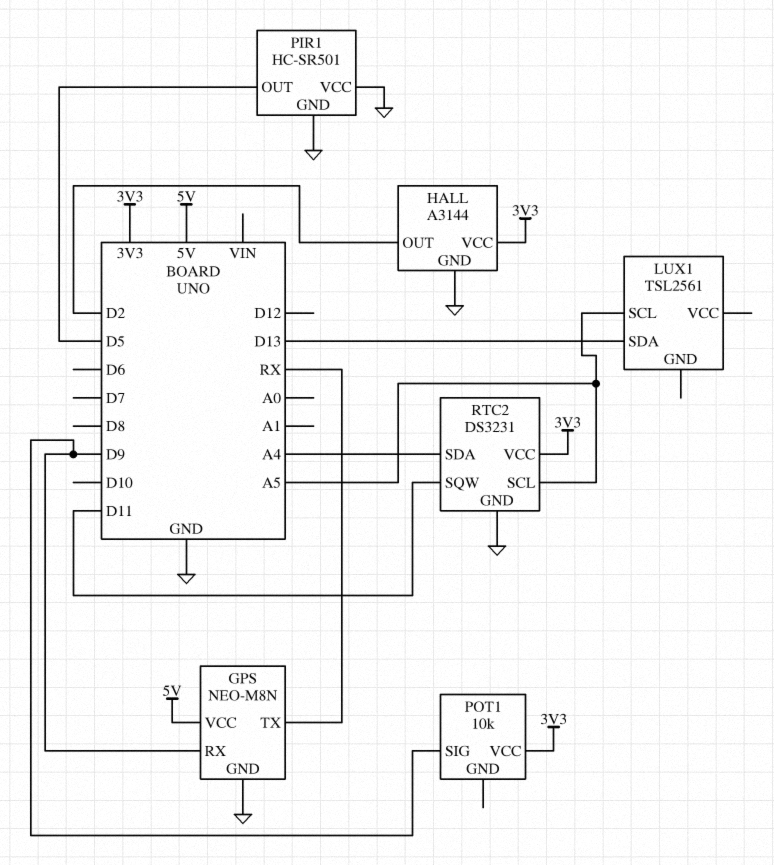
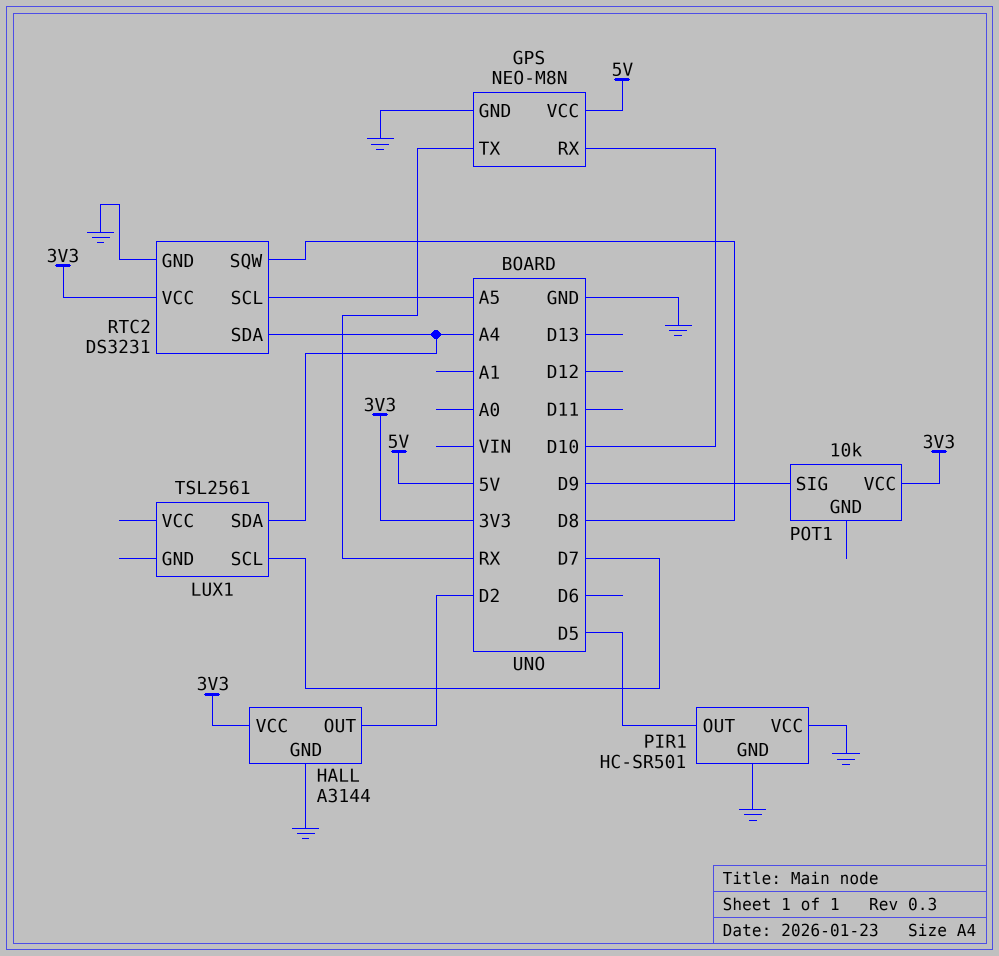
GPS pin RX: D9 -> D10
LUX1 pin SCL: A5 -> D7
LUX1 pin SDA: D13 -> A4
RTC2 pin SQW: D11 -> D8

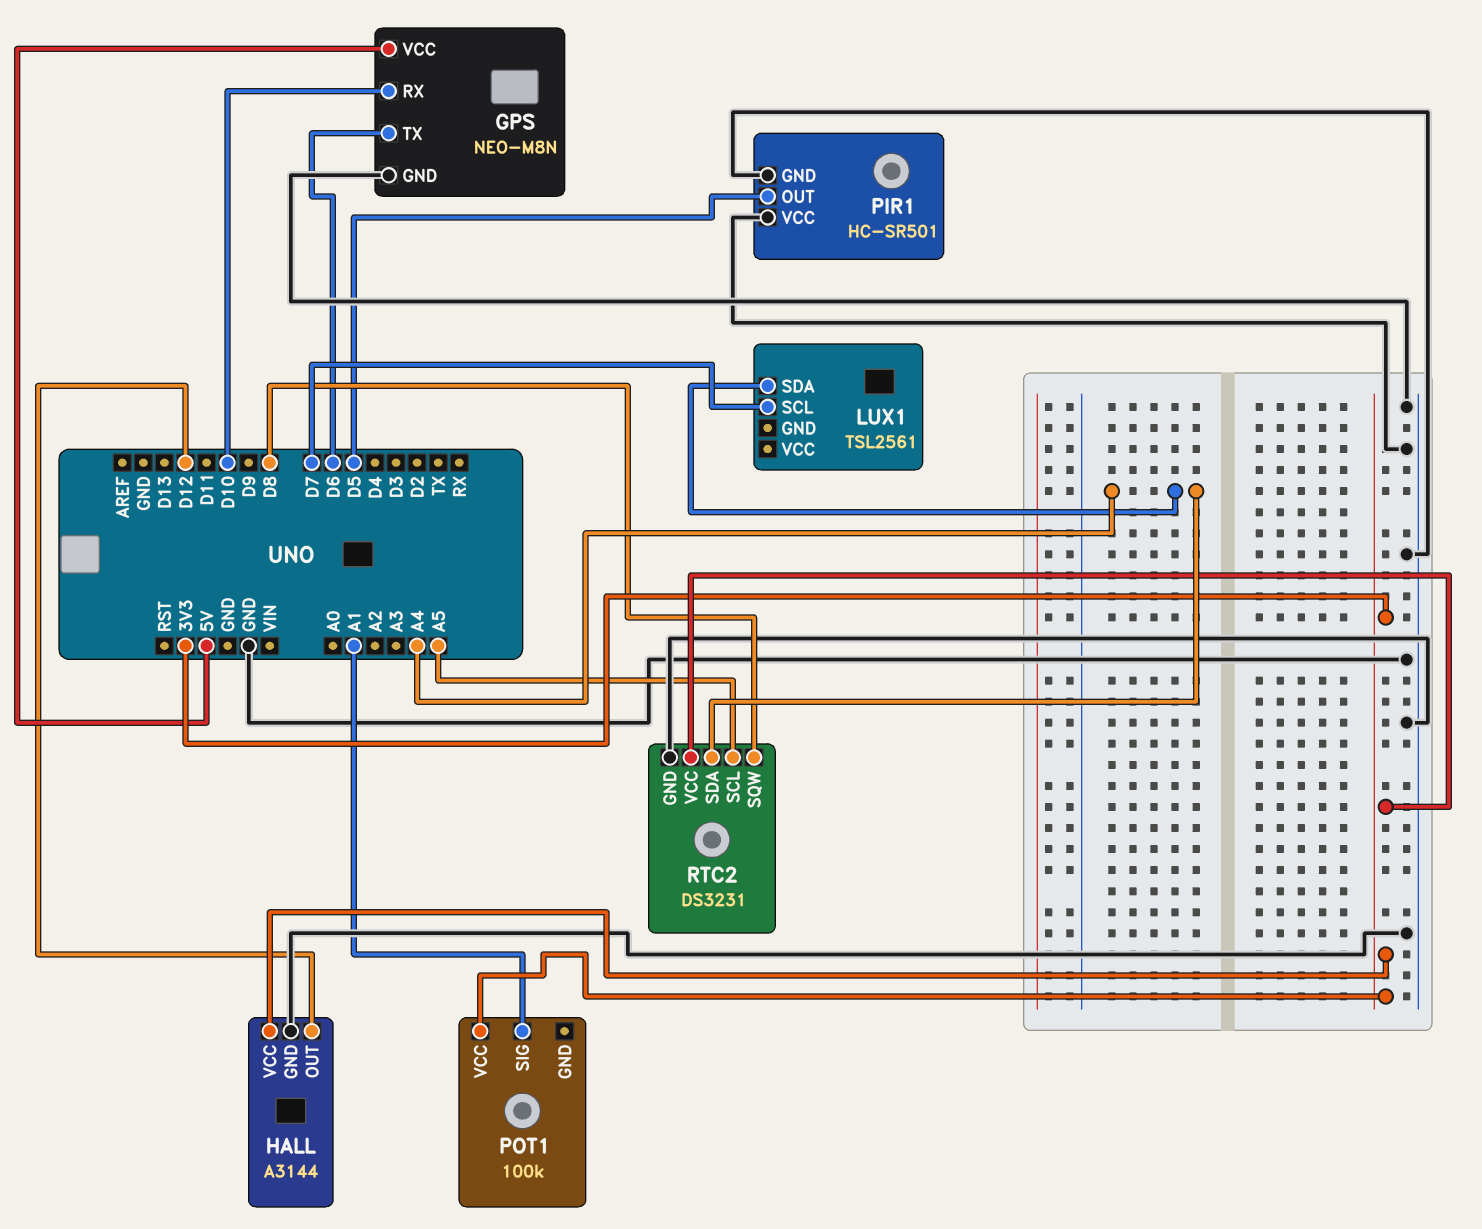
GPS pin TX: RX -> D6
HALL pin OUT: D2 -> D12
POT1: 10k -> 100k
POT1 pin SIG: D9 -> A1

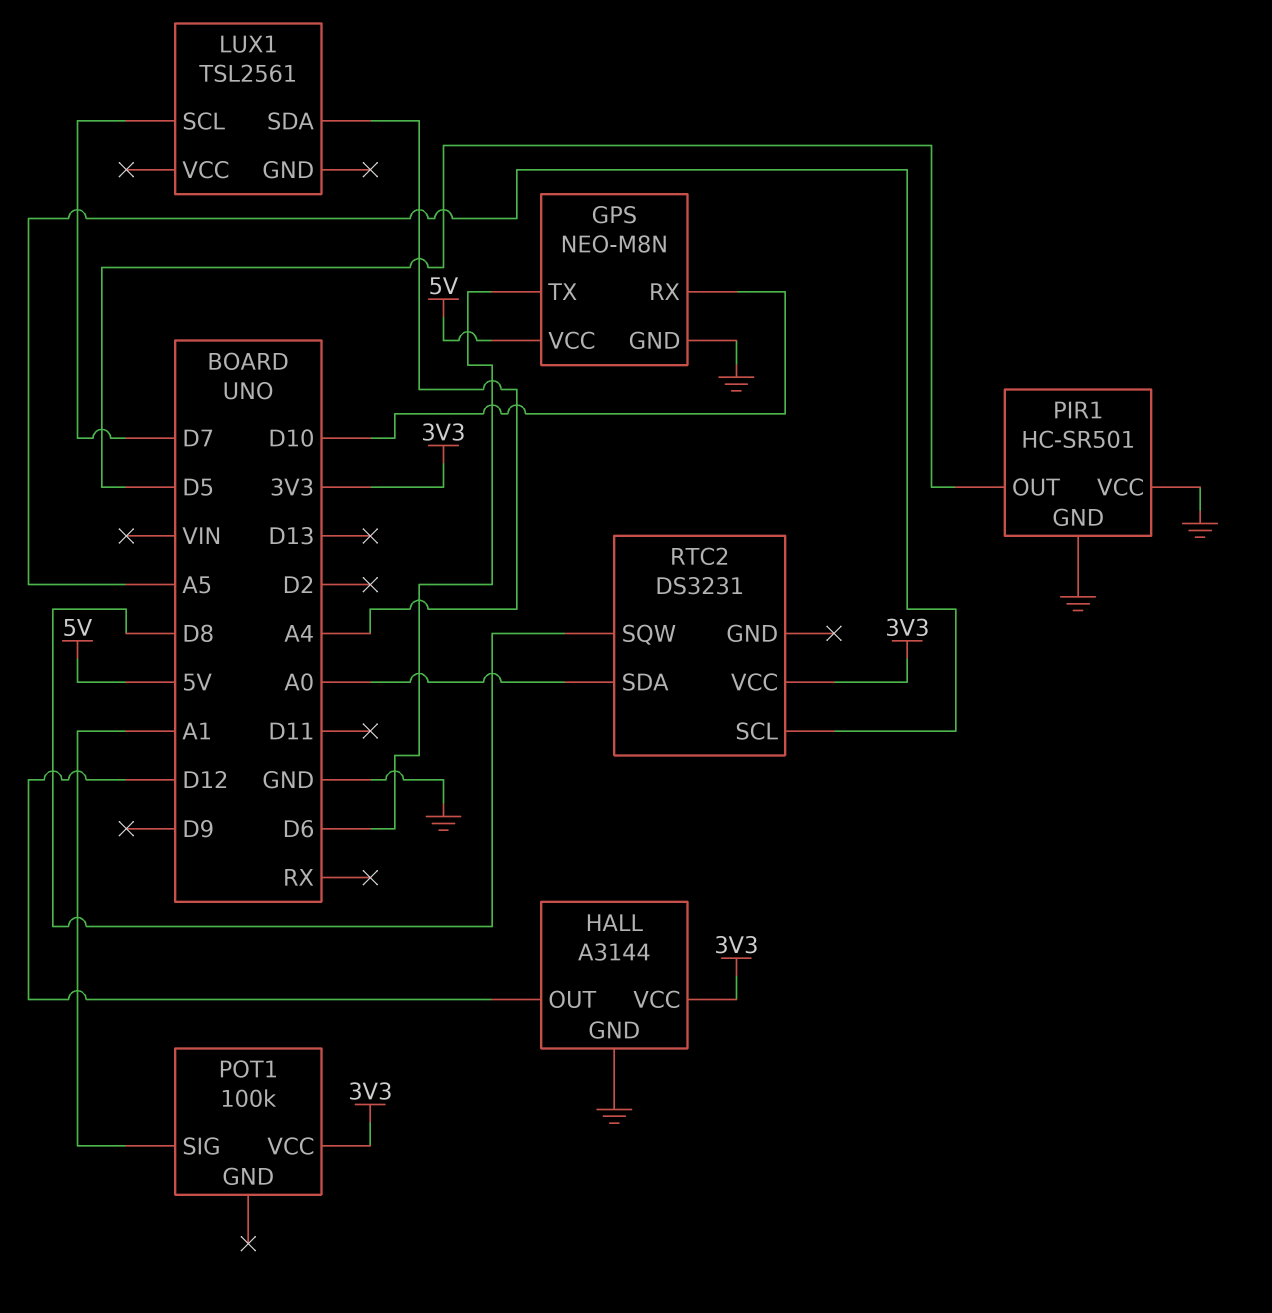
RTC2 pin GND: GND -> none
RTC2 pin SDA: A4 -> A0

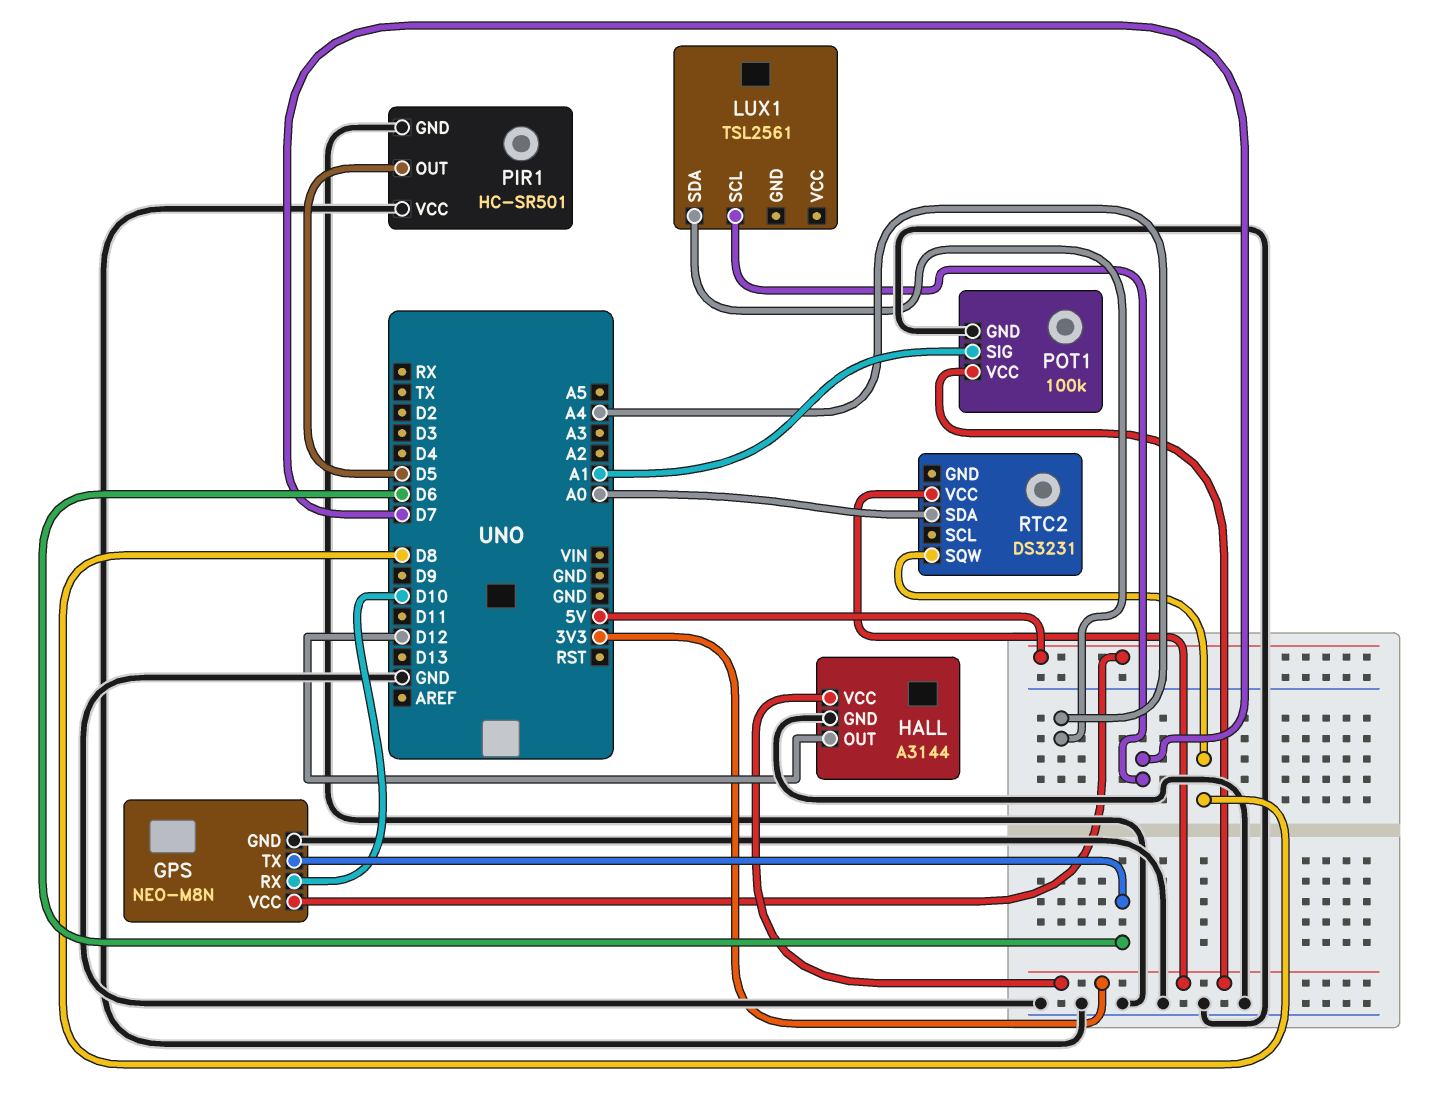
POT1 pin GND: none -> GND
RTC2 pin SCL: A5 -> none

